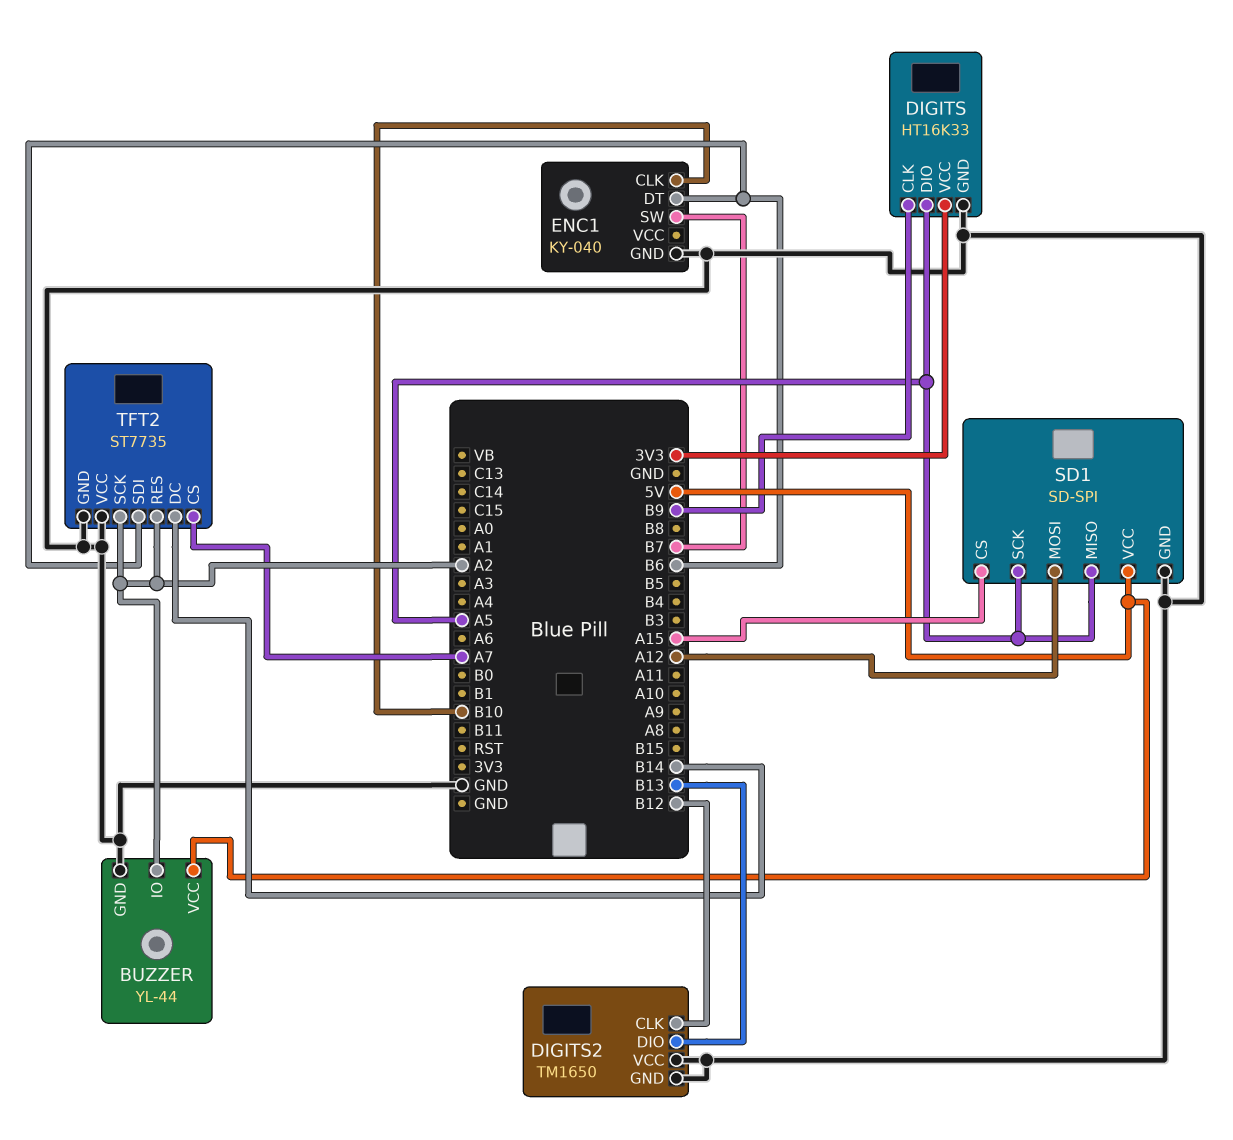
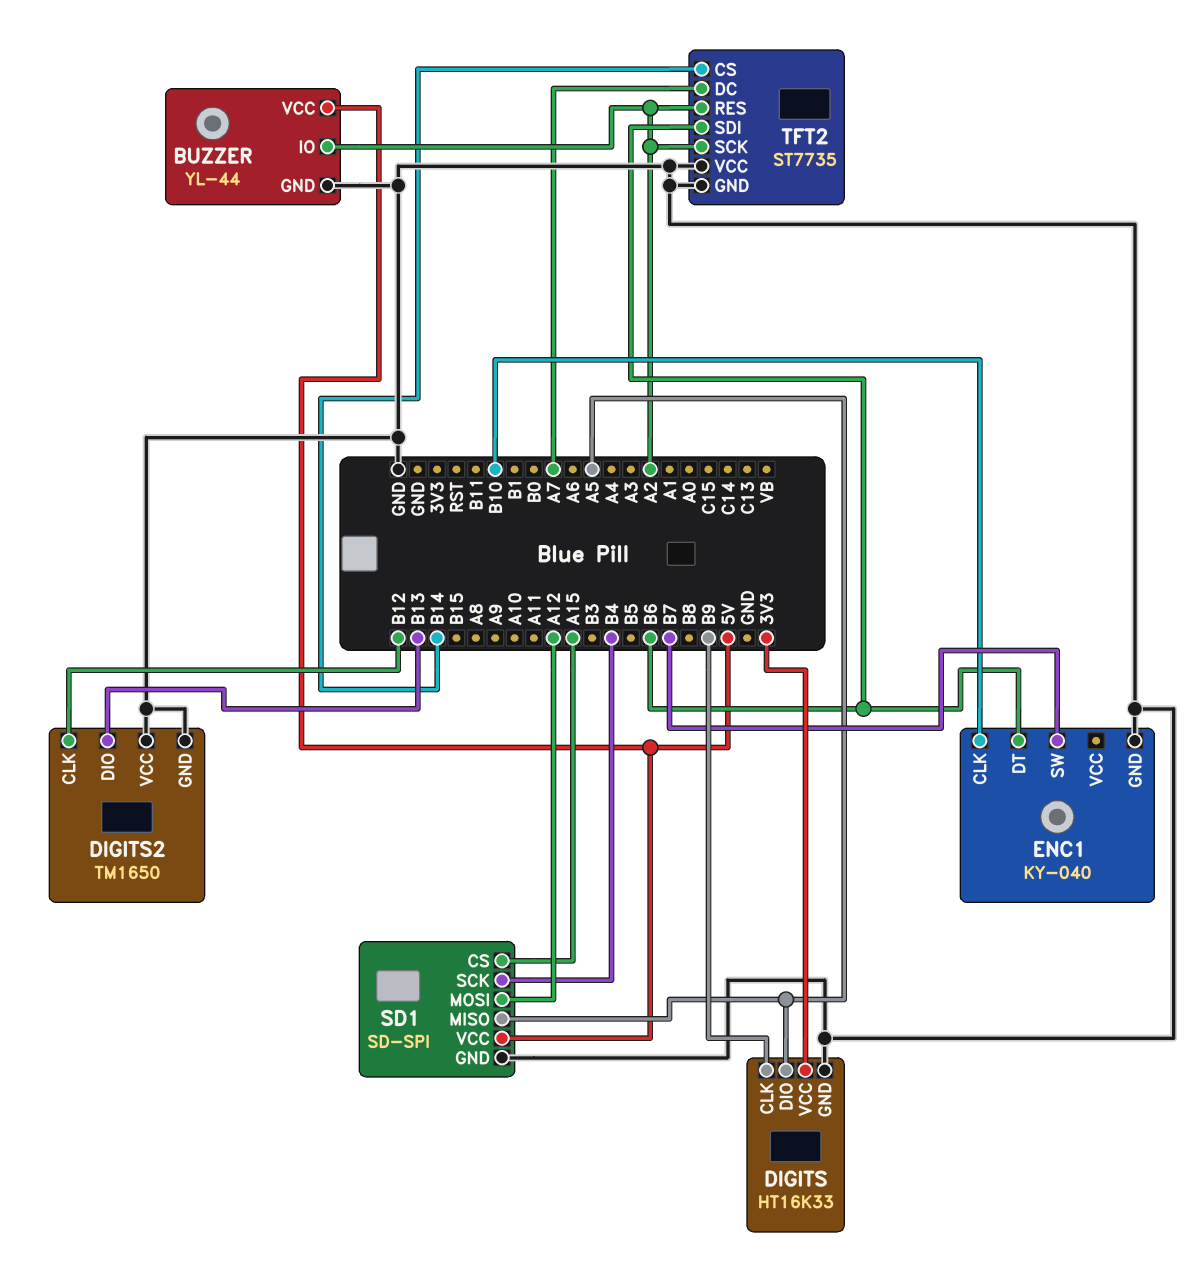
SD1 pin SCK: A5 -> B4
TFT2 pin CS: A7 -> B14
TFT2 pin DC: B14 -> A7

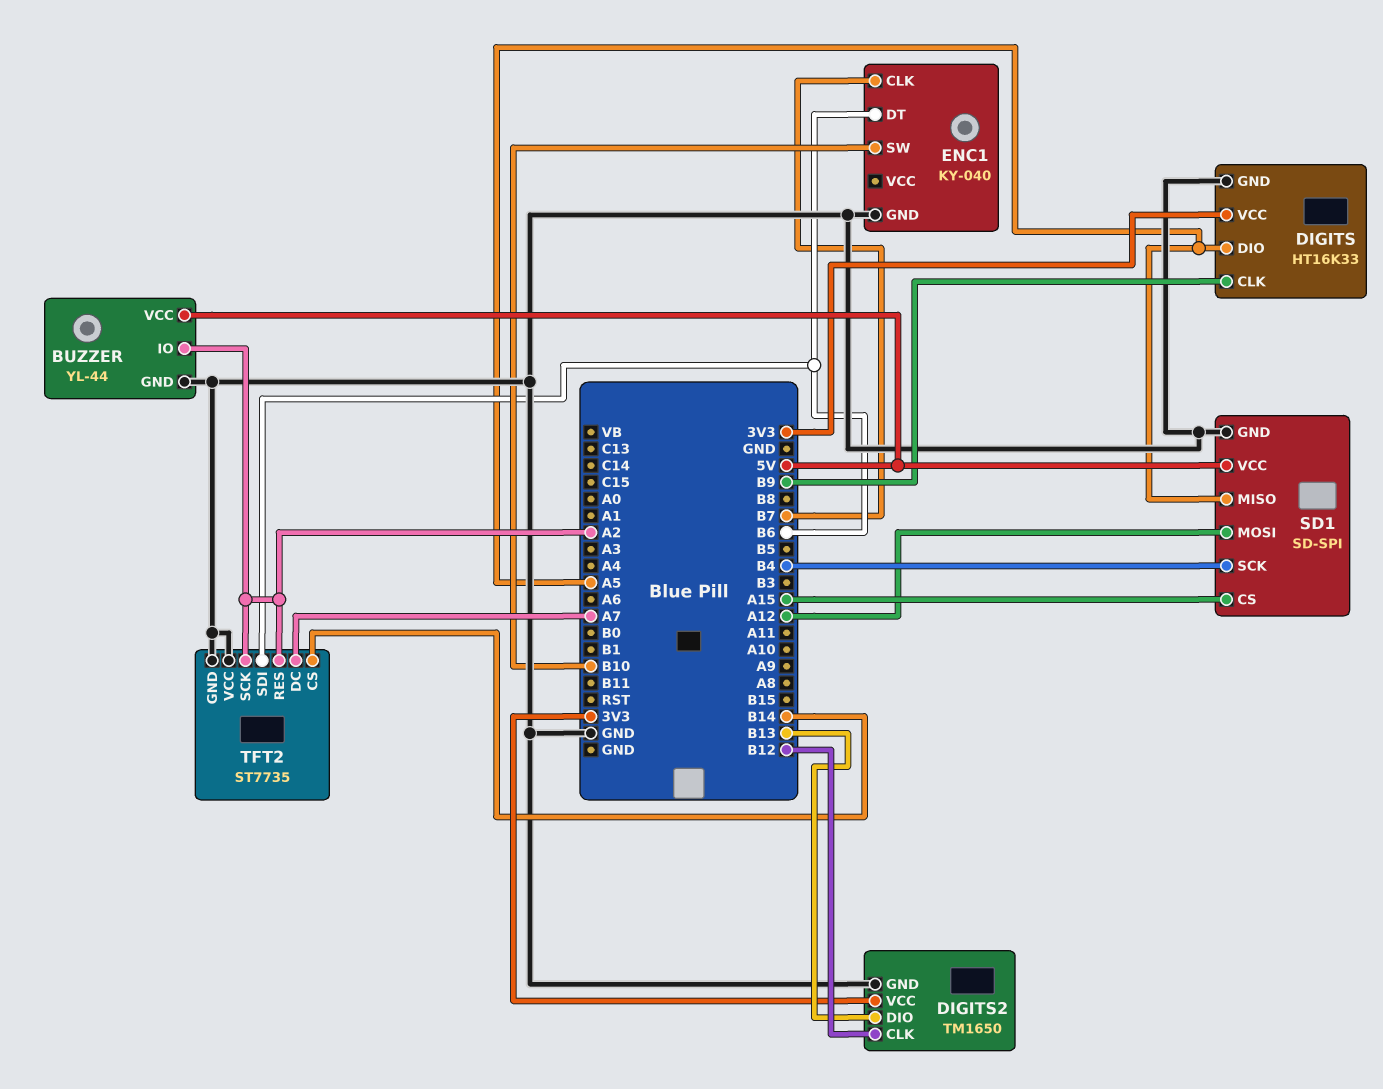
DIGITS2 pin VCC: GND -> 3V3
ENC1 pin CLK: B10 -> B7
ENC1 pin SW: B7 -> B10

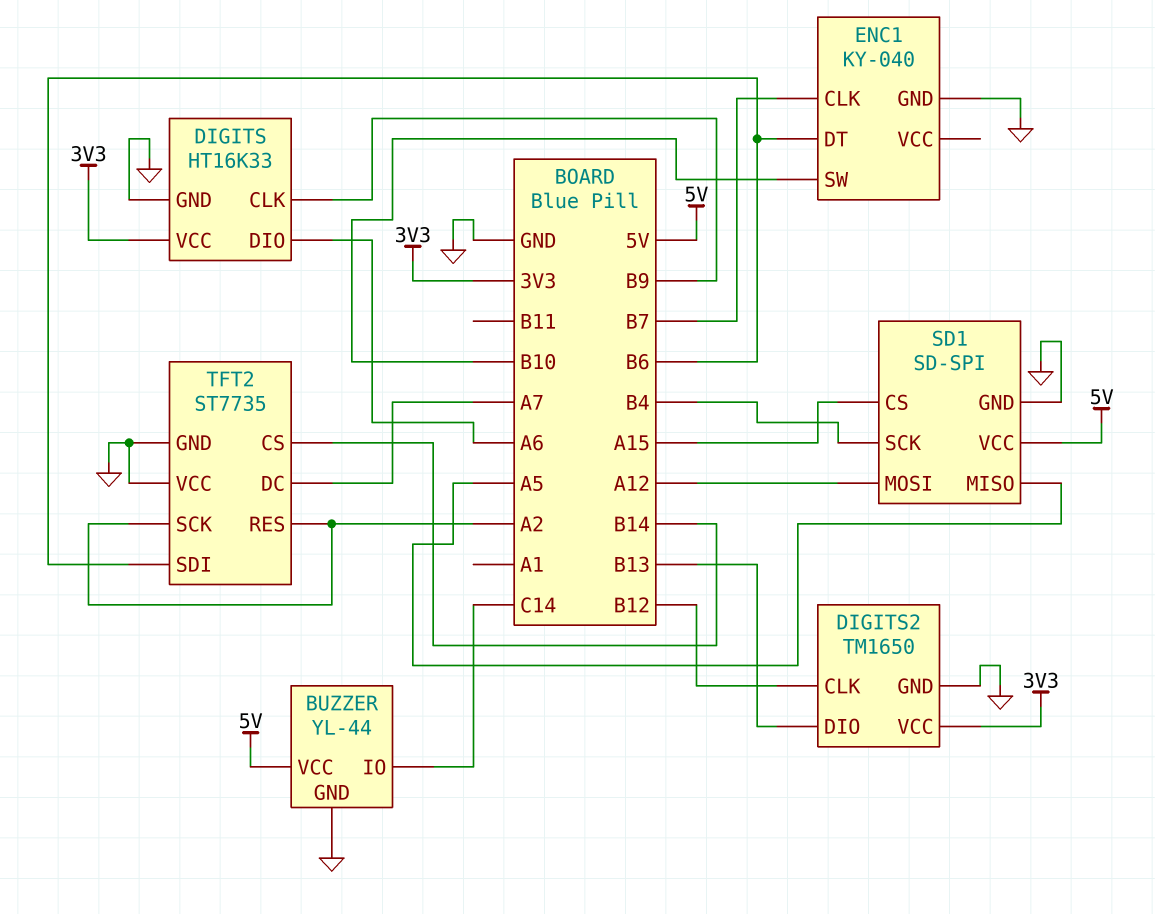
BUZZER pin IO: A2 -> C14
DIGITS pin DIO: A5 -> A6

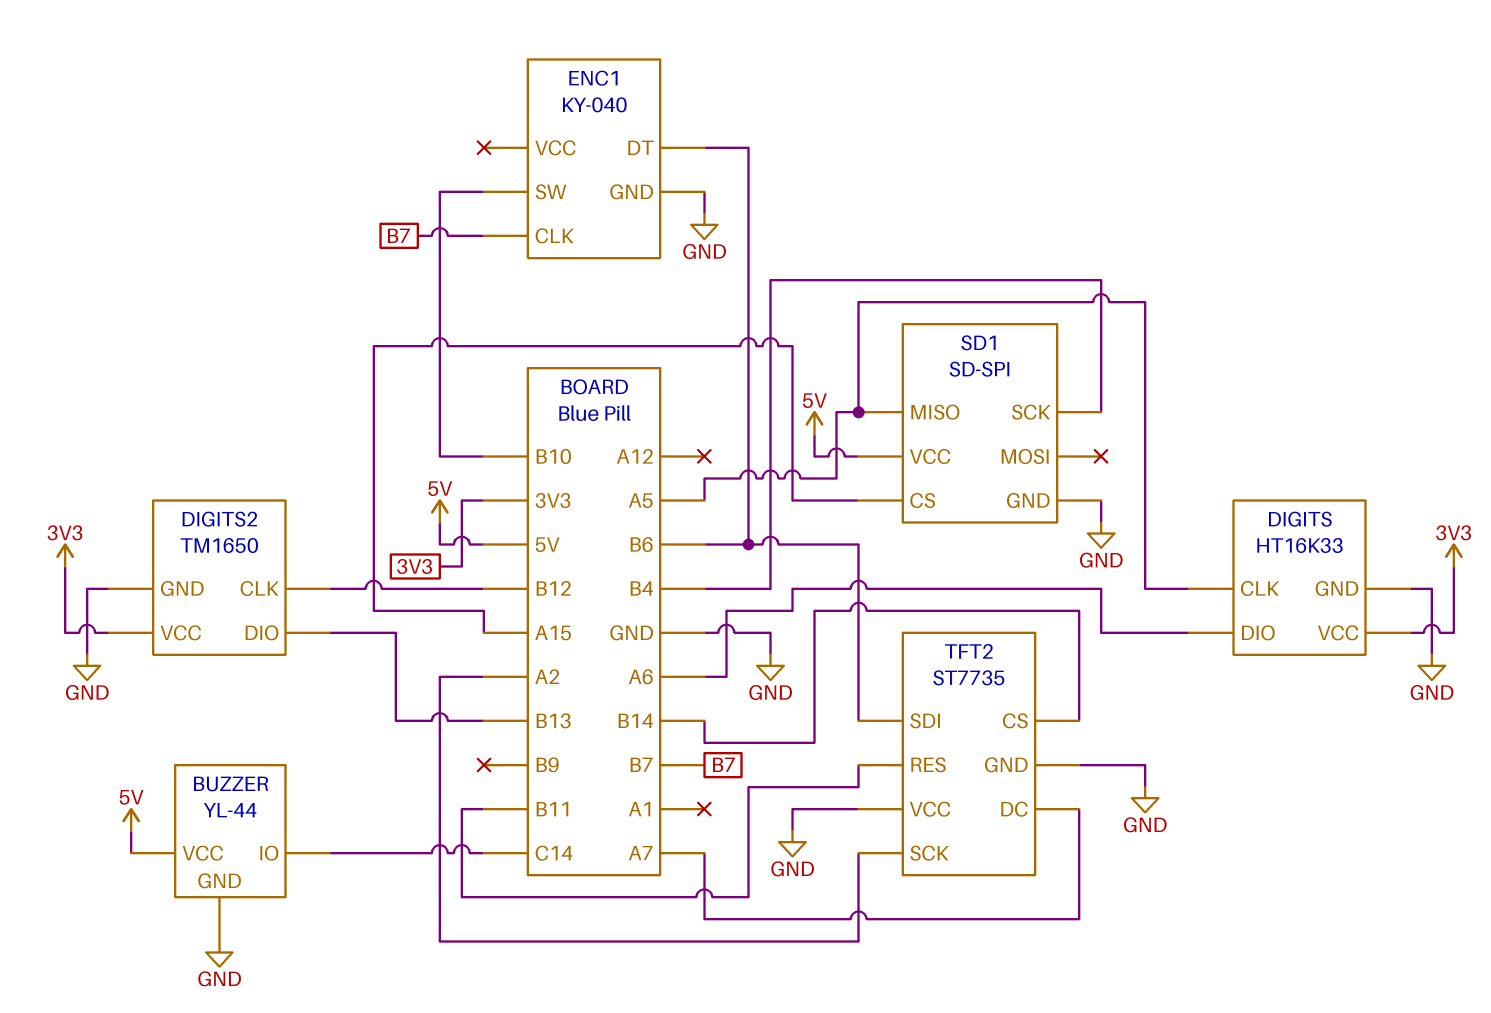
DIGITS pin CLK: B9 -> A5
SD1 pin MOSI: A12 -> none
TFT2 pin RES: A2 -> B11

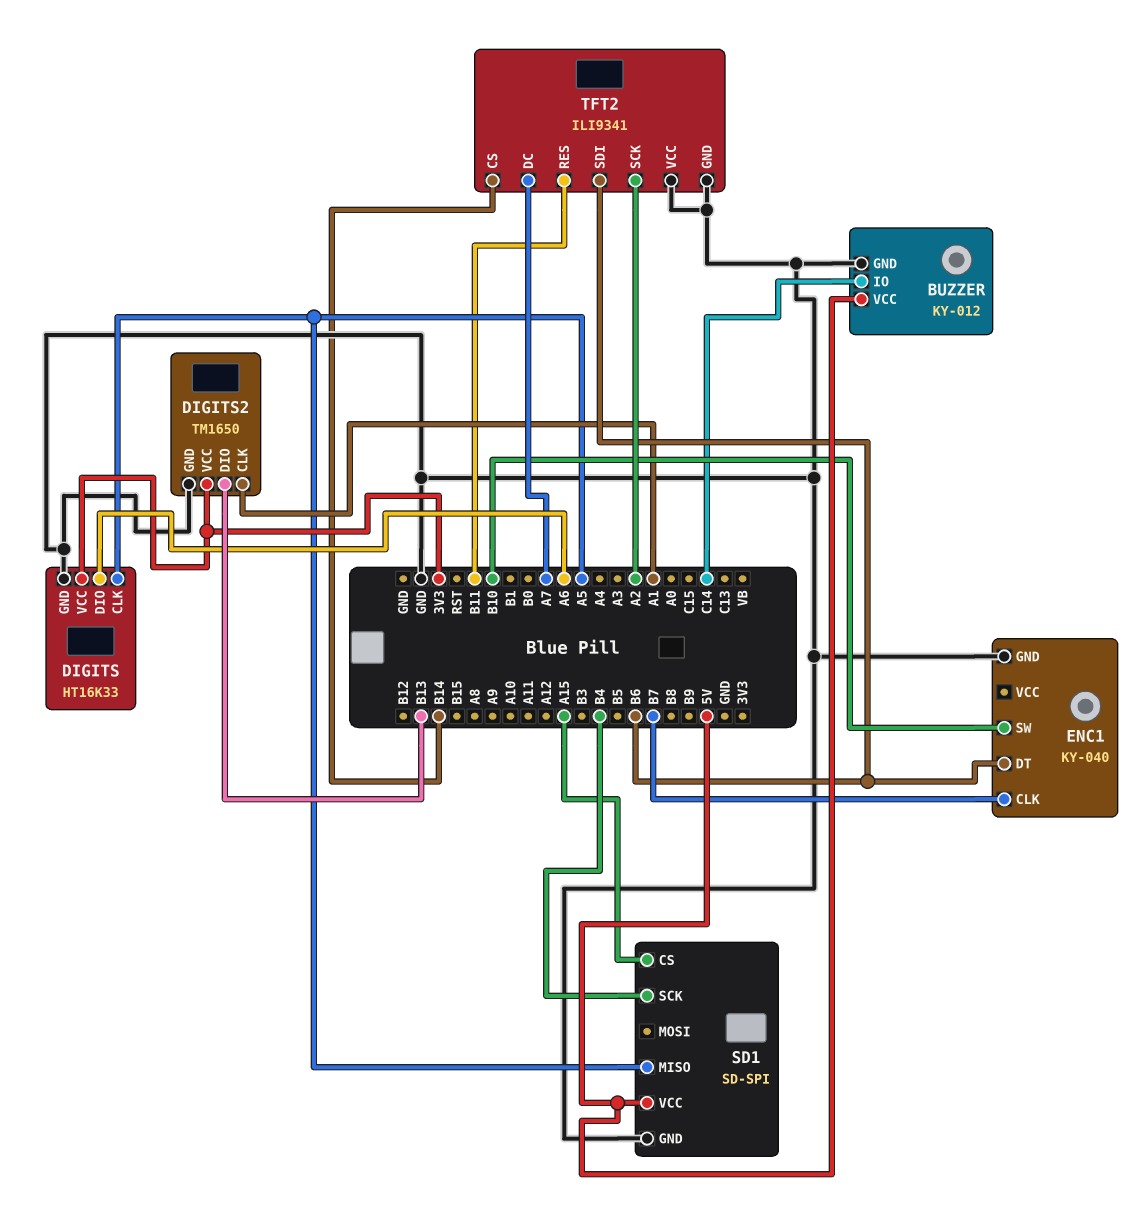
BUZZER: YL-44 -> KY-012
DIGITS2 pin CLK: B12 -> A1
TFT2: ST7735 -> ILI9341

